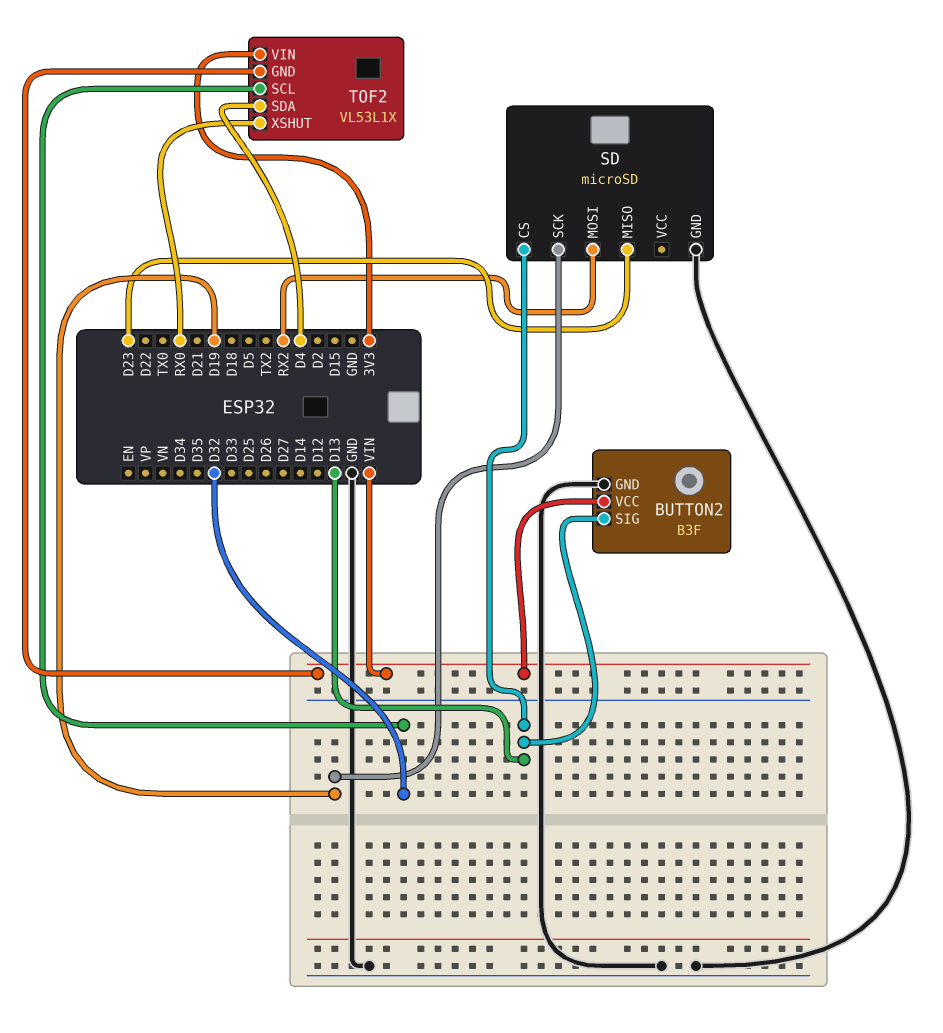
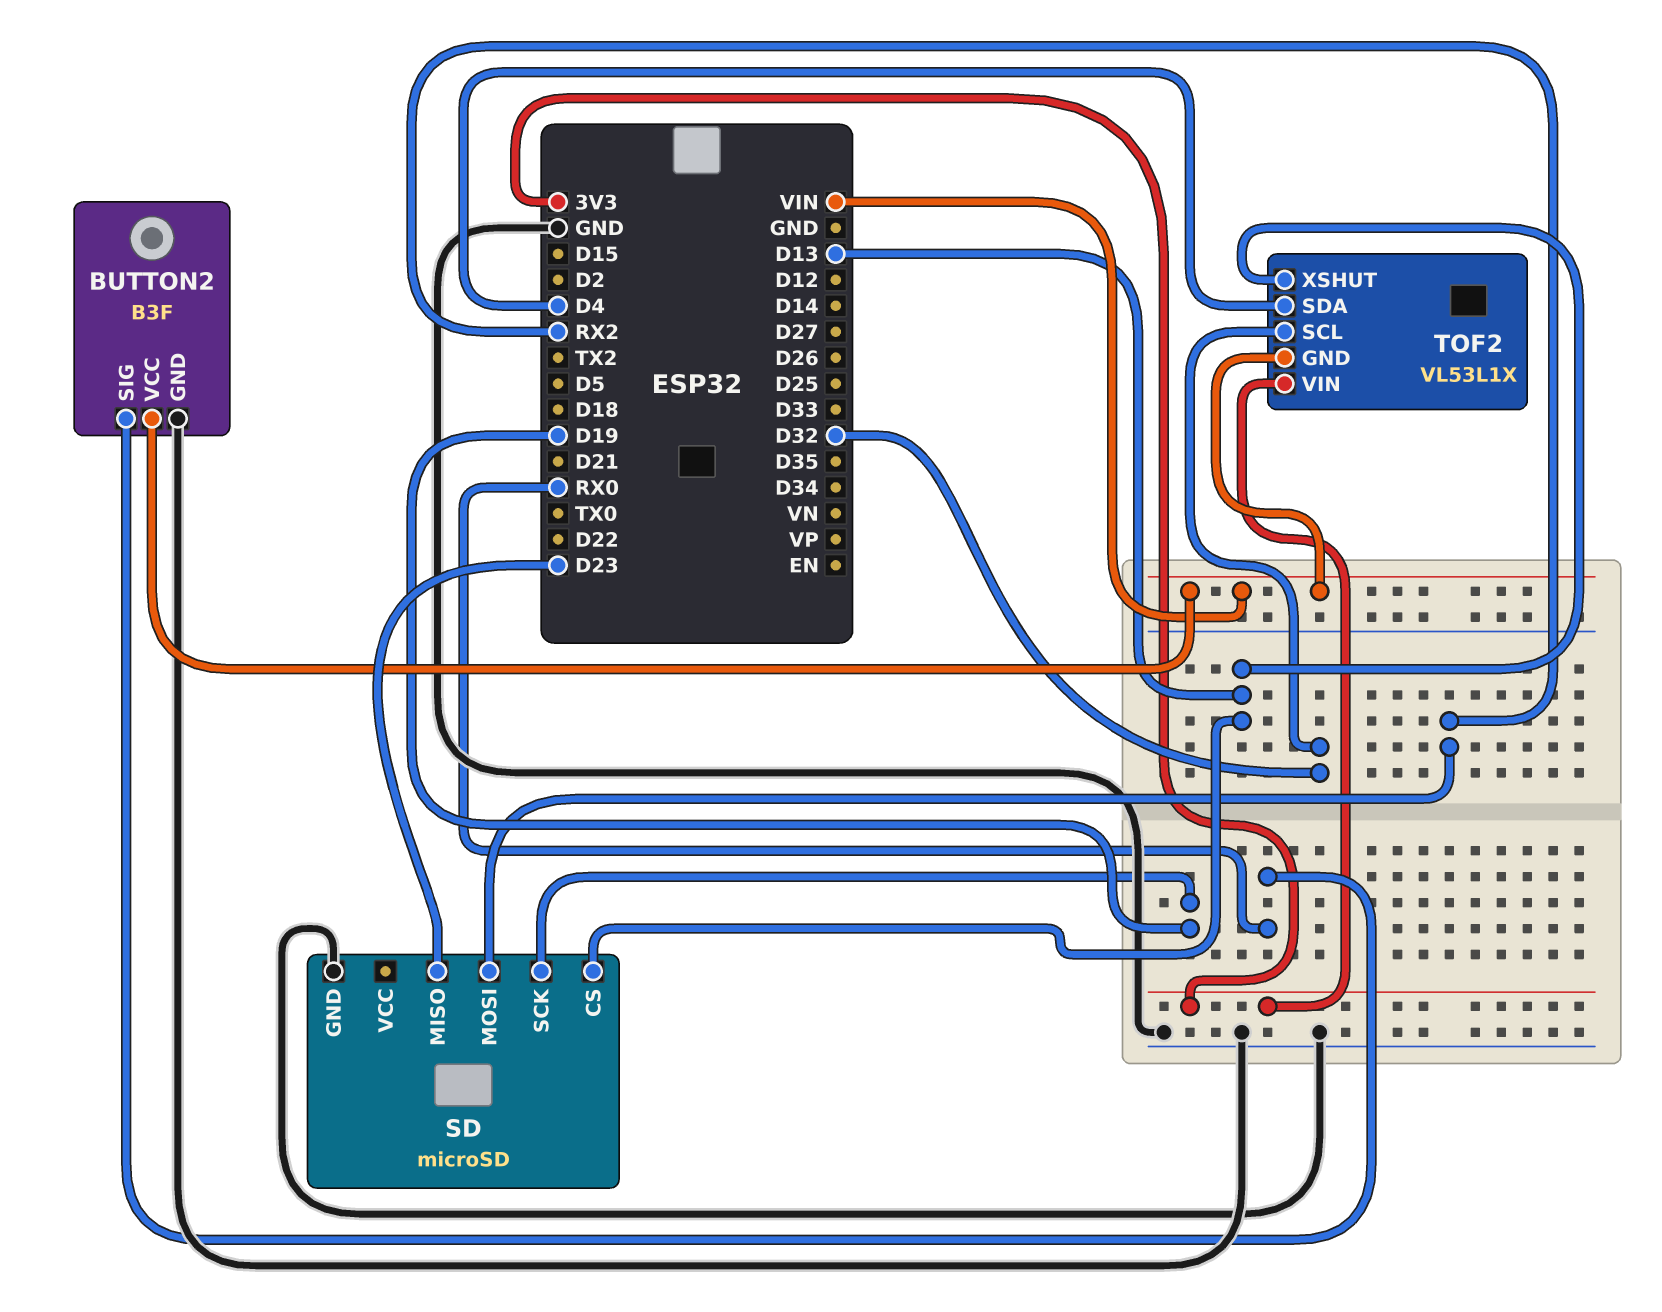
BUTTON2 pin SIG: D13 -> RX0
TOF2 pin XSHUT: RX0 -> D13

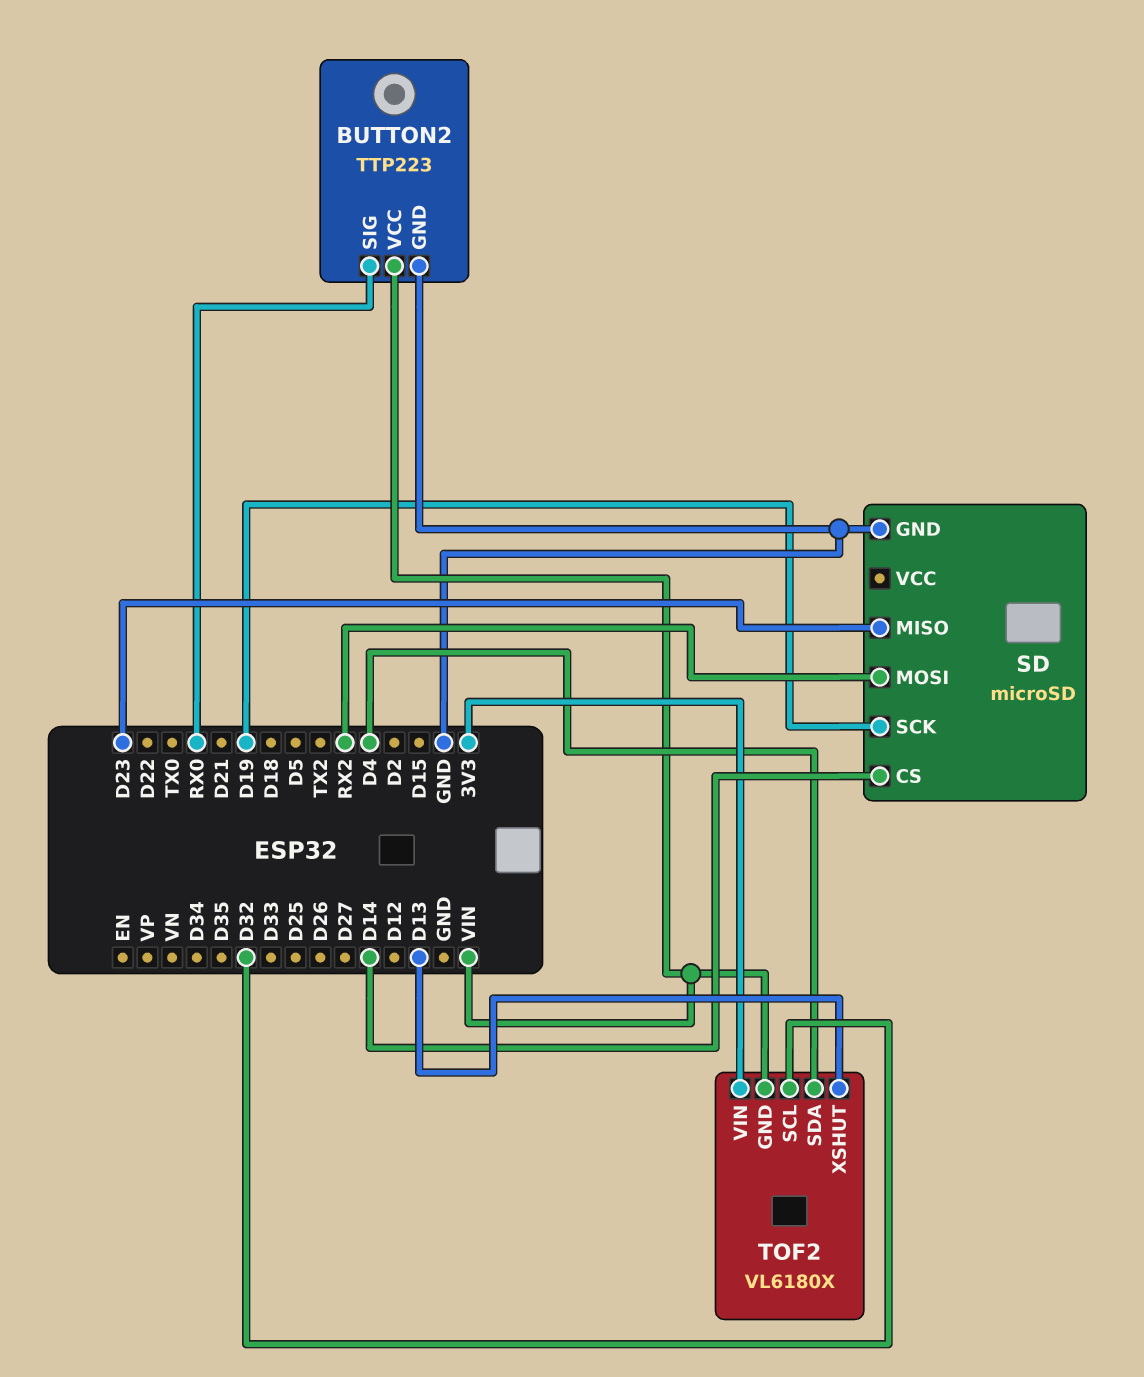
BUTTON2: B3F -> TTP223
SD pin CS: D13 -> D14
TOF2: VL53L1X -> VL6180X

